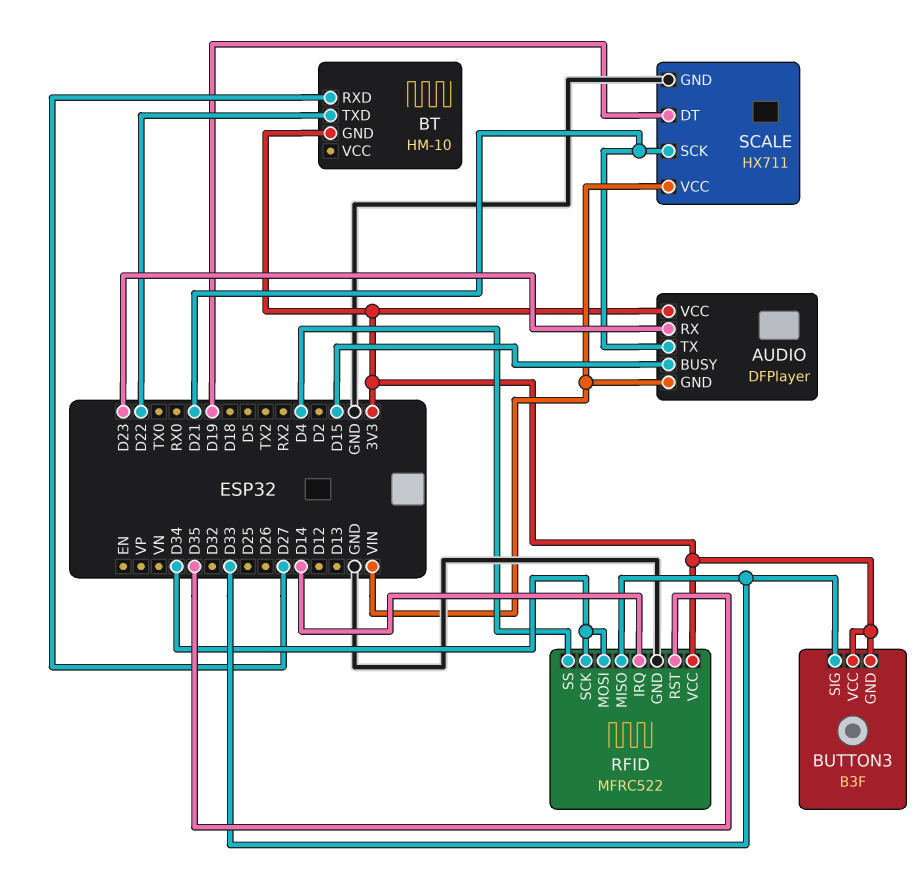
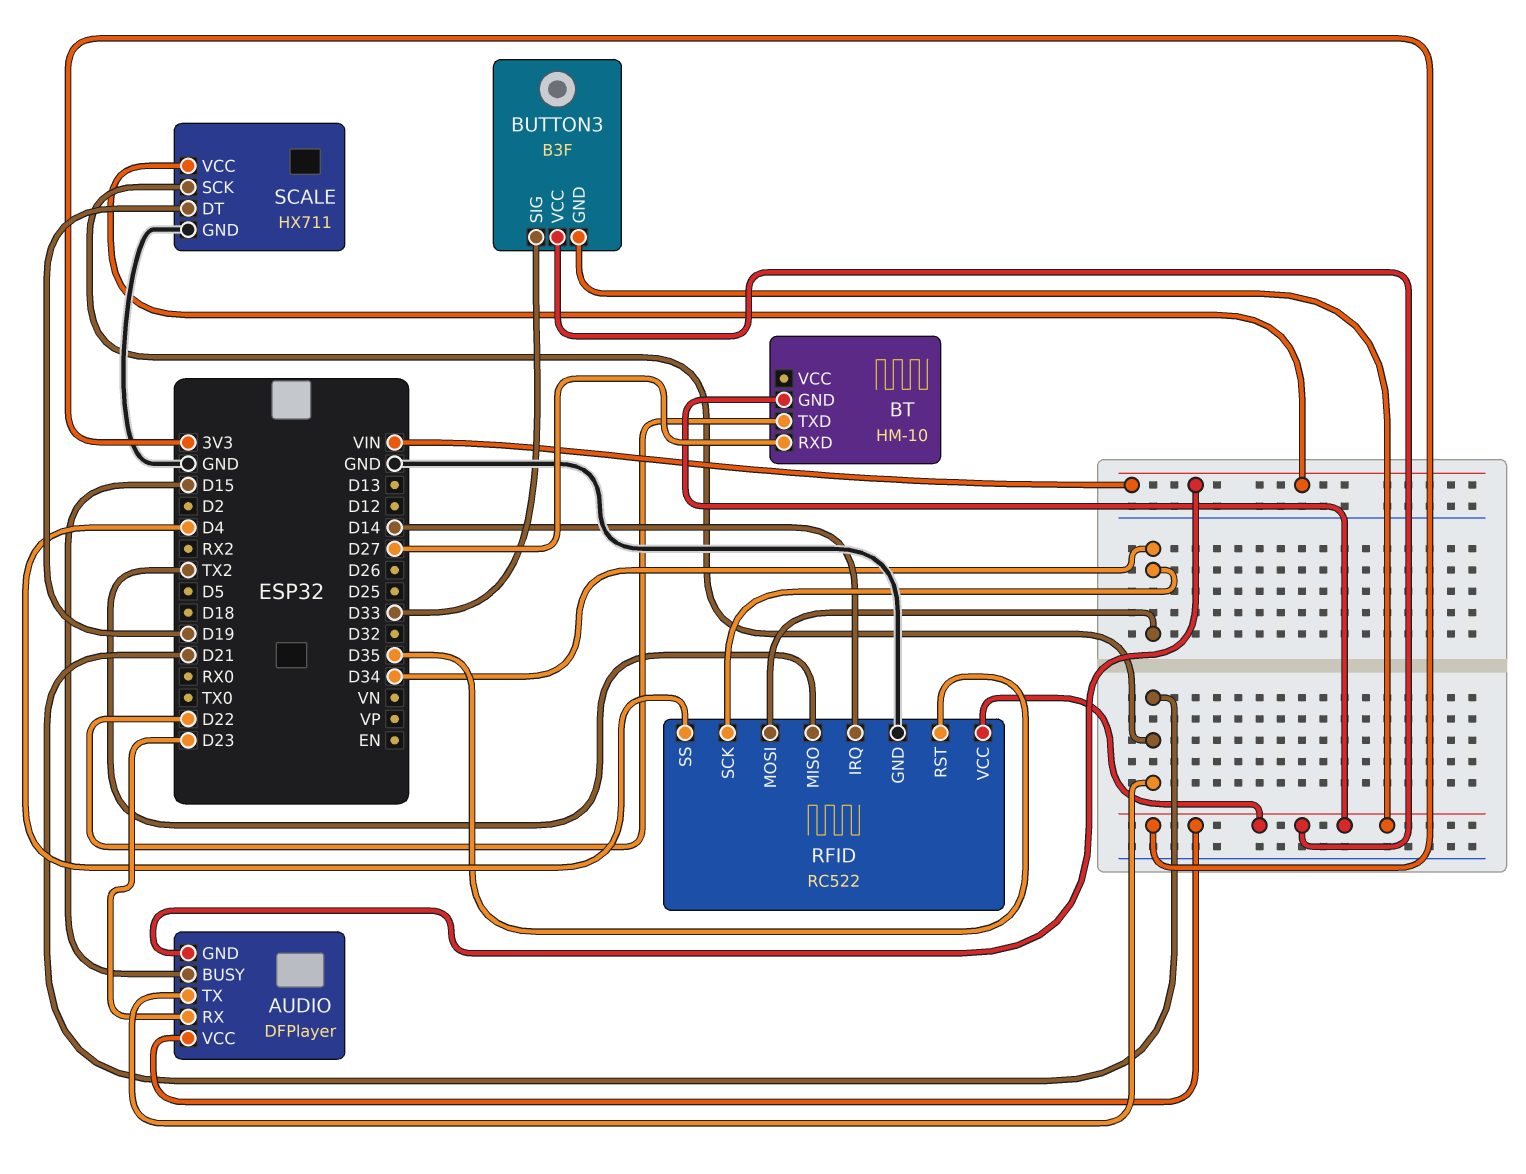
RFID: MFRC522 -> RC522
RFID pin MISO: D33 -> TX2

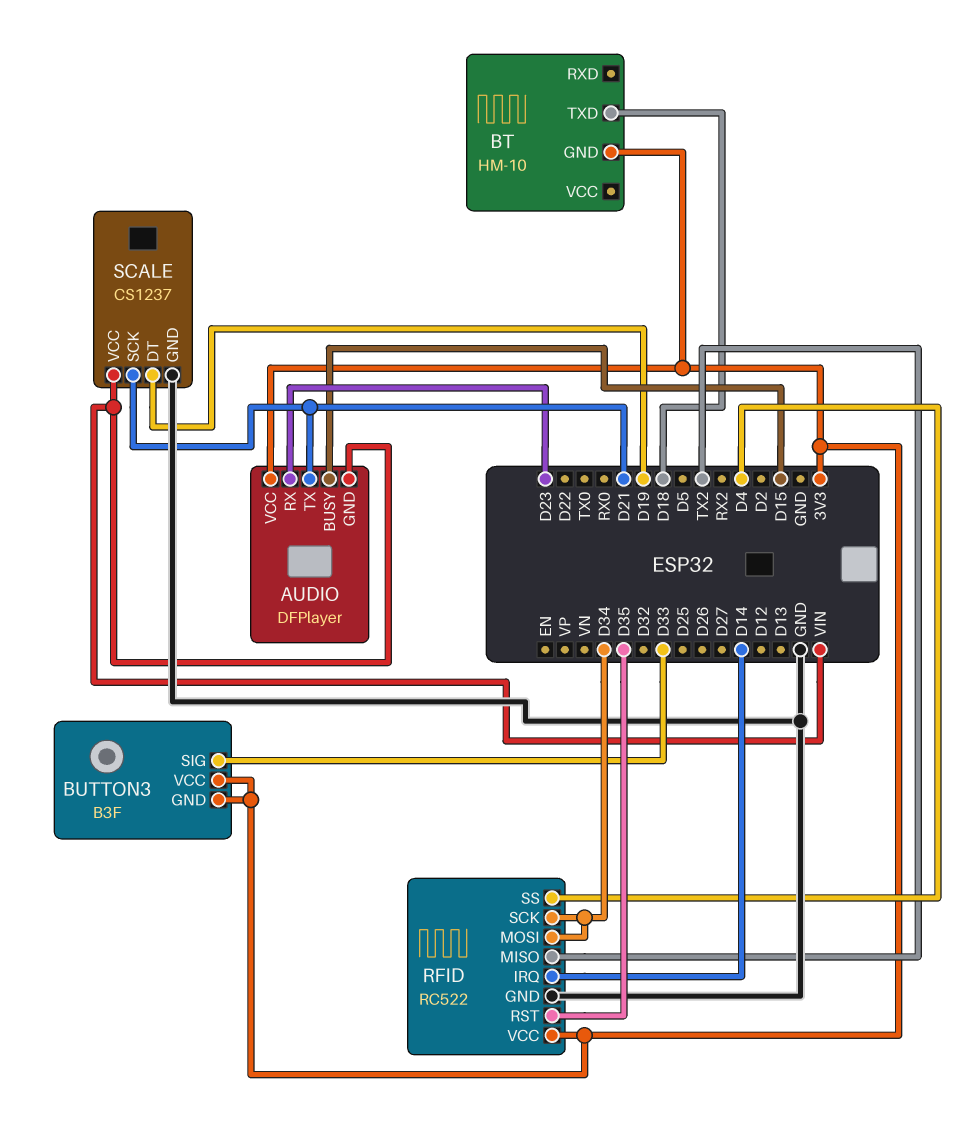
BT pin RXD: D27 -> none
BT pin TXD: D22 -> D18
SCALE: HX711 -> CS1237

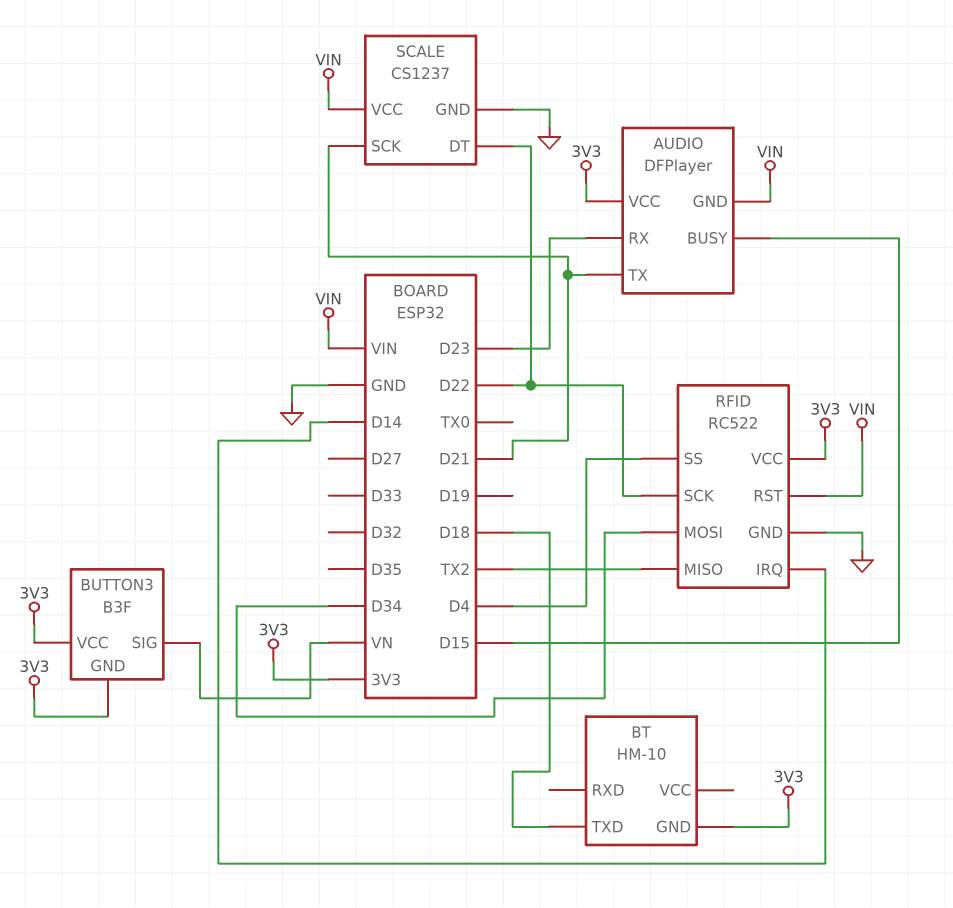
BUTTON3 pin SIG: D33 -> VN
RFID pin RST: D35 -> VIN
RFID pin SCK: D34 -> D22
SCALE pin DT: D19 -> D22

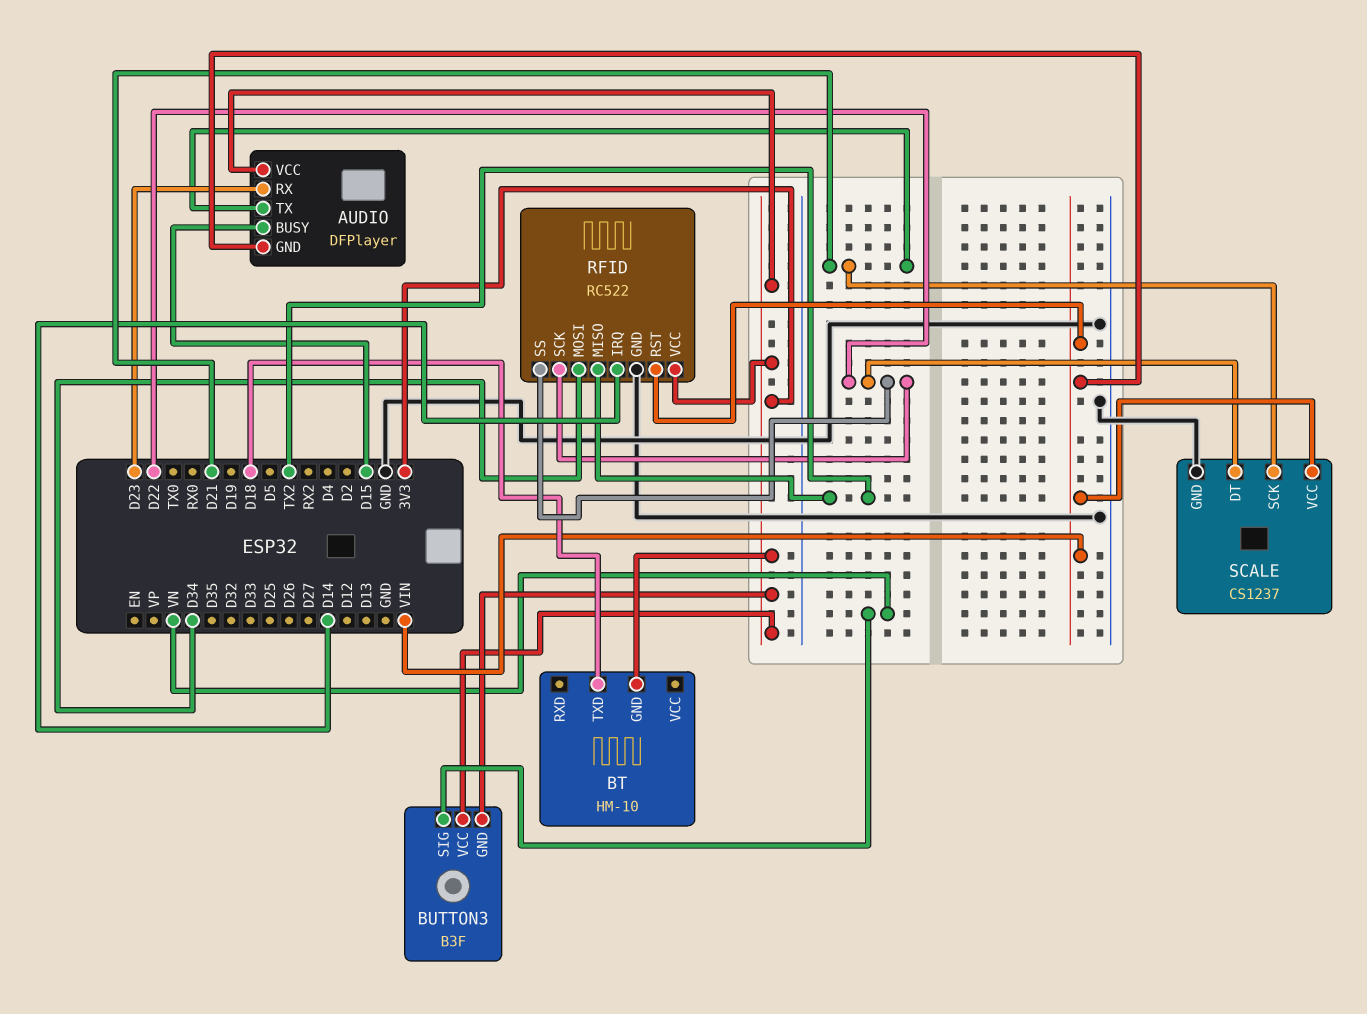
RFID pin SS: D4 -> D22

